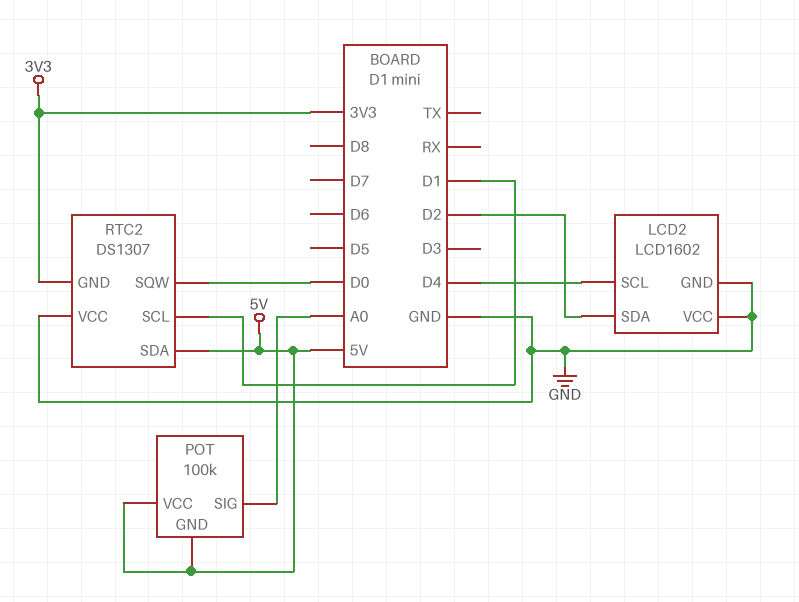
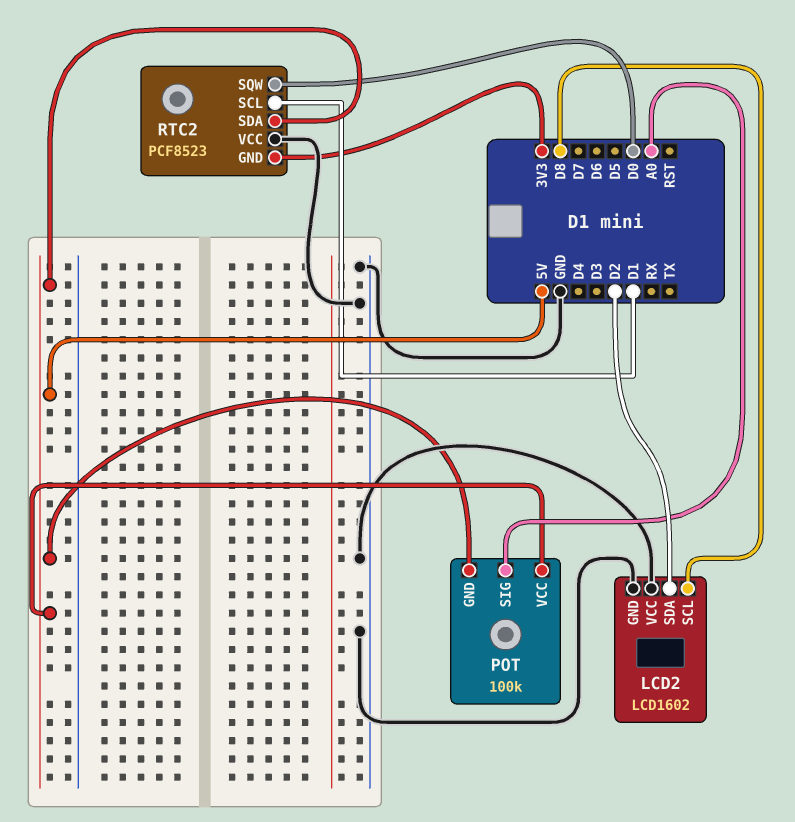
LCD2 pin SCL: D4 -> D8
RTC2: DS1307 -> PCF8523

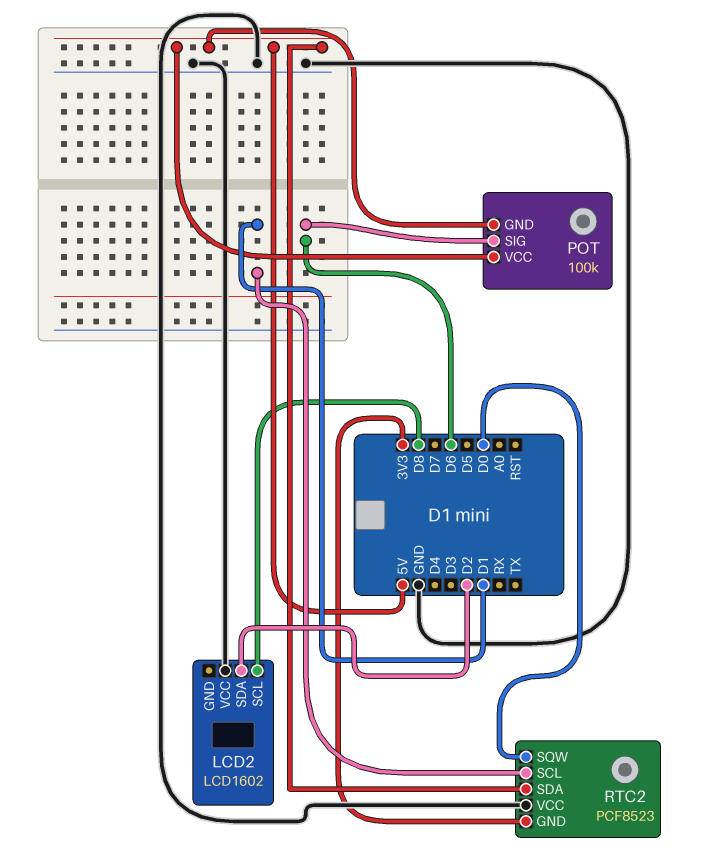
LCD2 pin GND: GND -> none
POT pin SIG: A0 -> D6

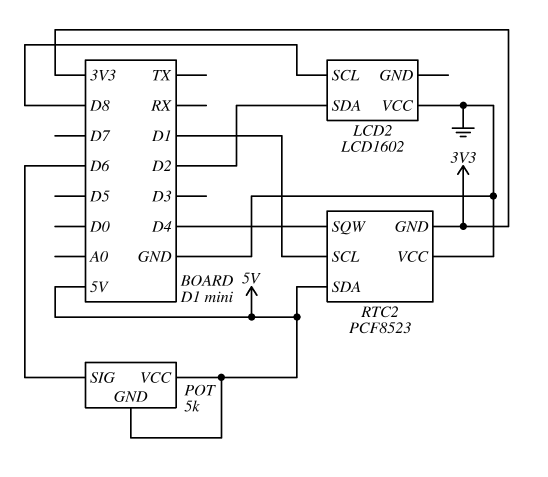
POT: 100k -> 5k
RTC2 pin SQW: D0 -> D4

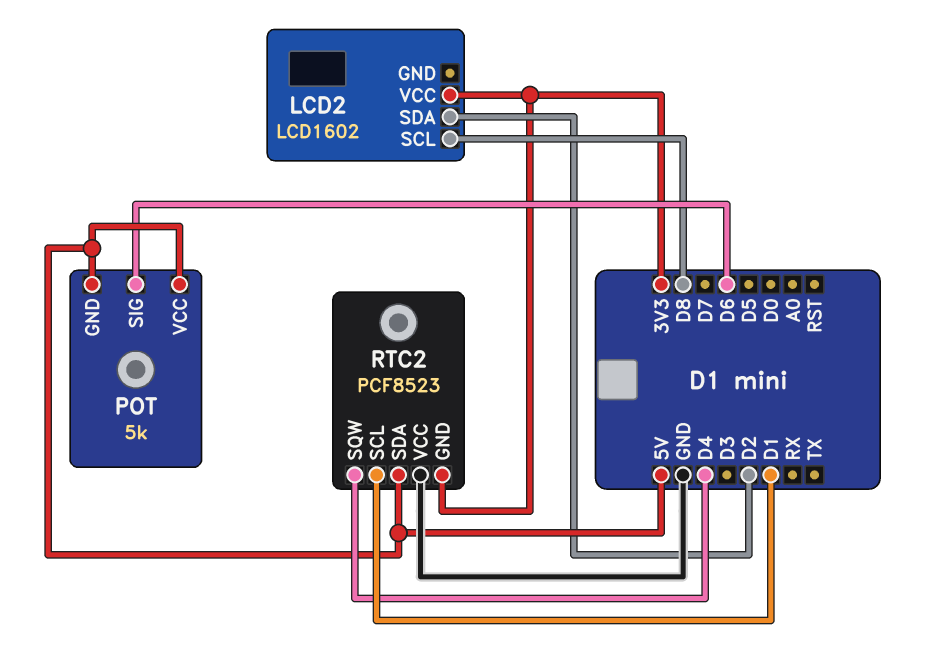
LCD2 pin VCC: GND -> 3V3

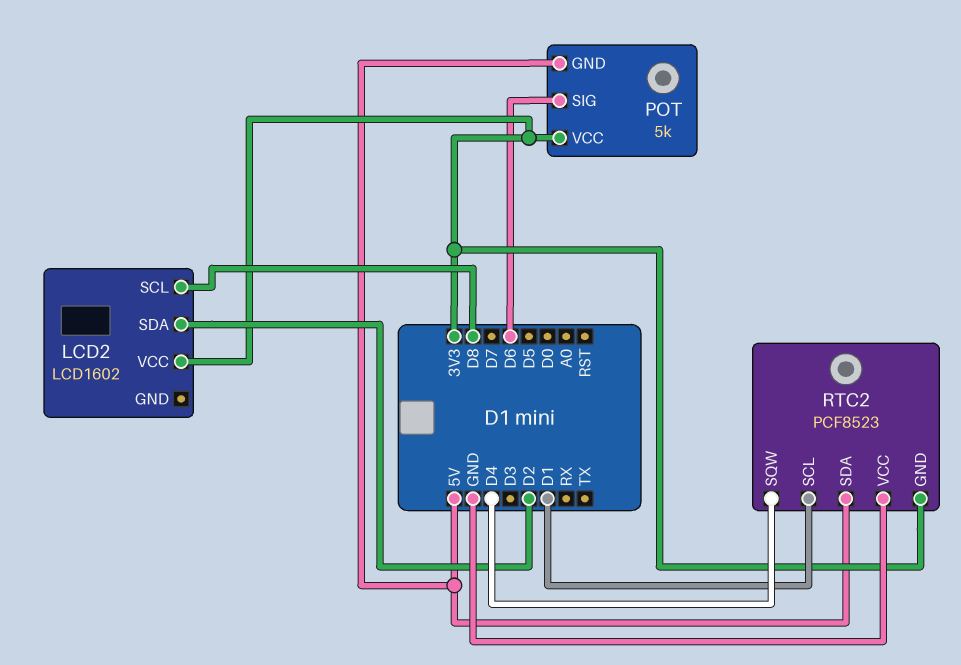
POT pin VCC: 5V -> 3V3

